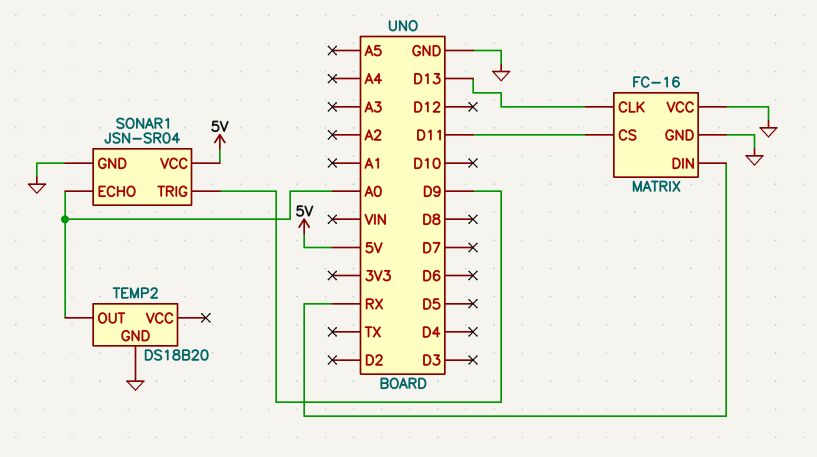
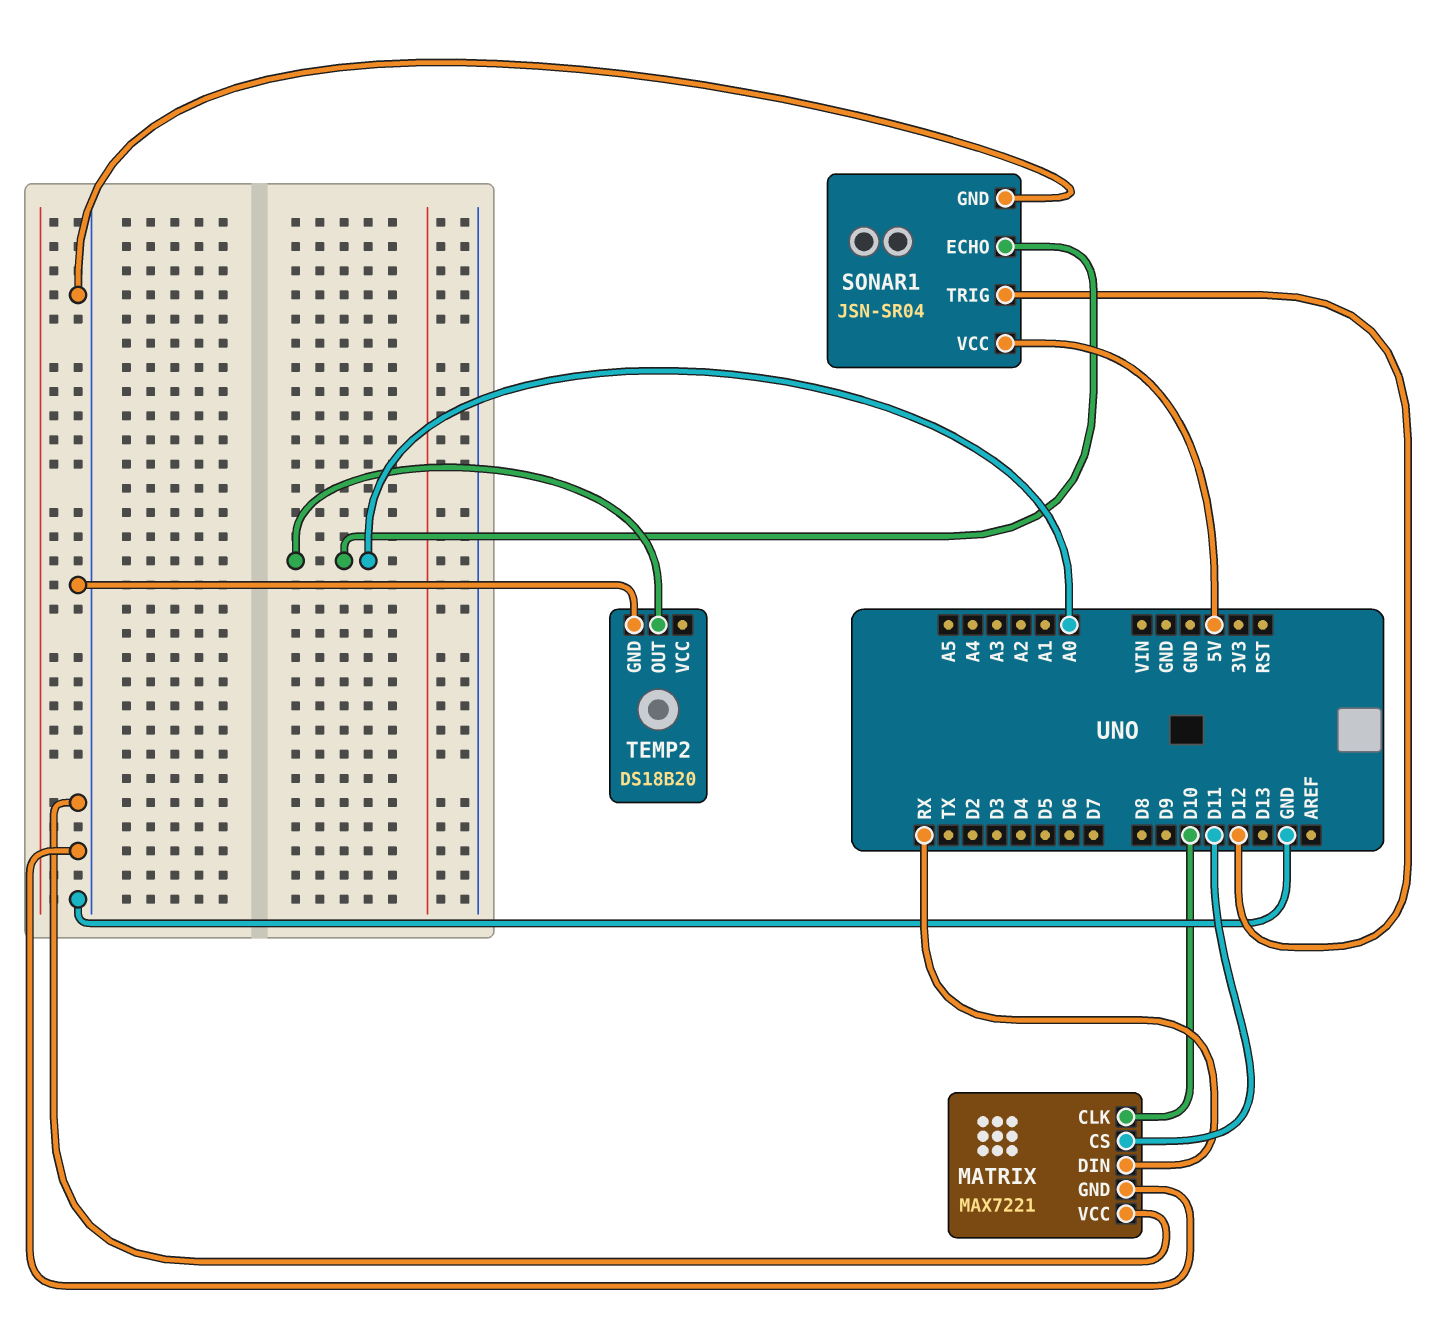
MATRIX: FC-16 -> MAX7221
MATRIX pin CLK: D13 -> D10
SONAR1 pin TRIG: D9 -> D12

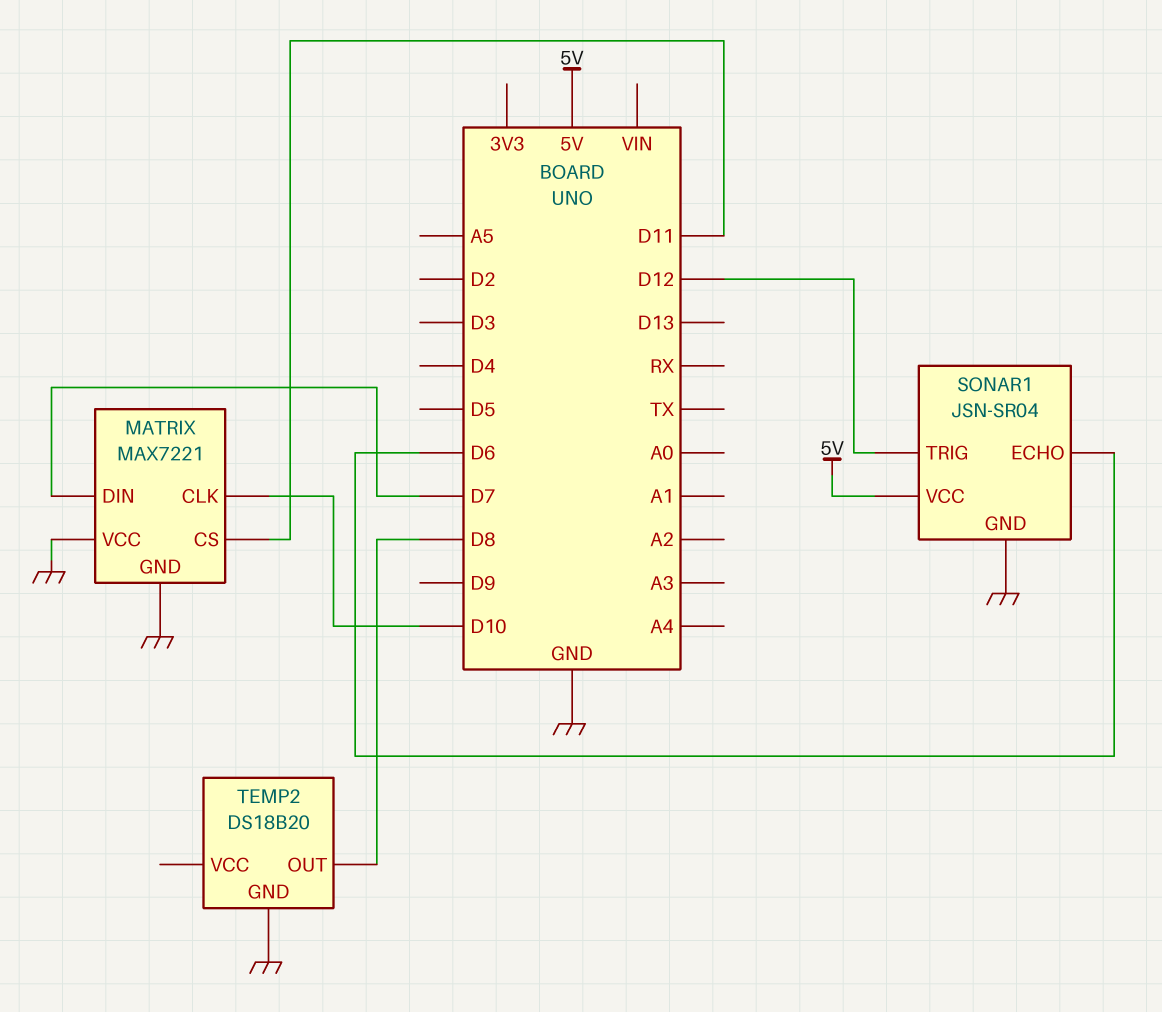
MATRIX pin DIN: RX -> D7
SONAR1 pin ECHO: A0 -> D6
TEMP2 pin OUT: A0 -> D8

